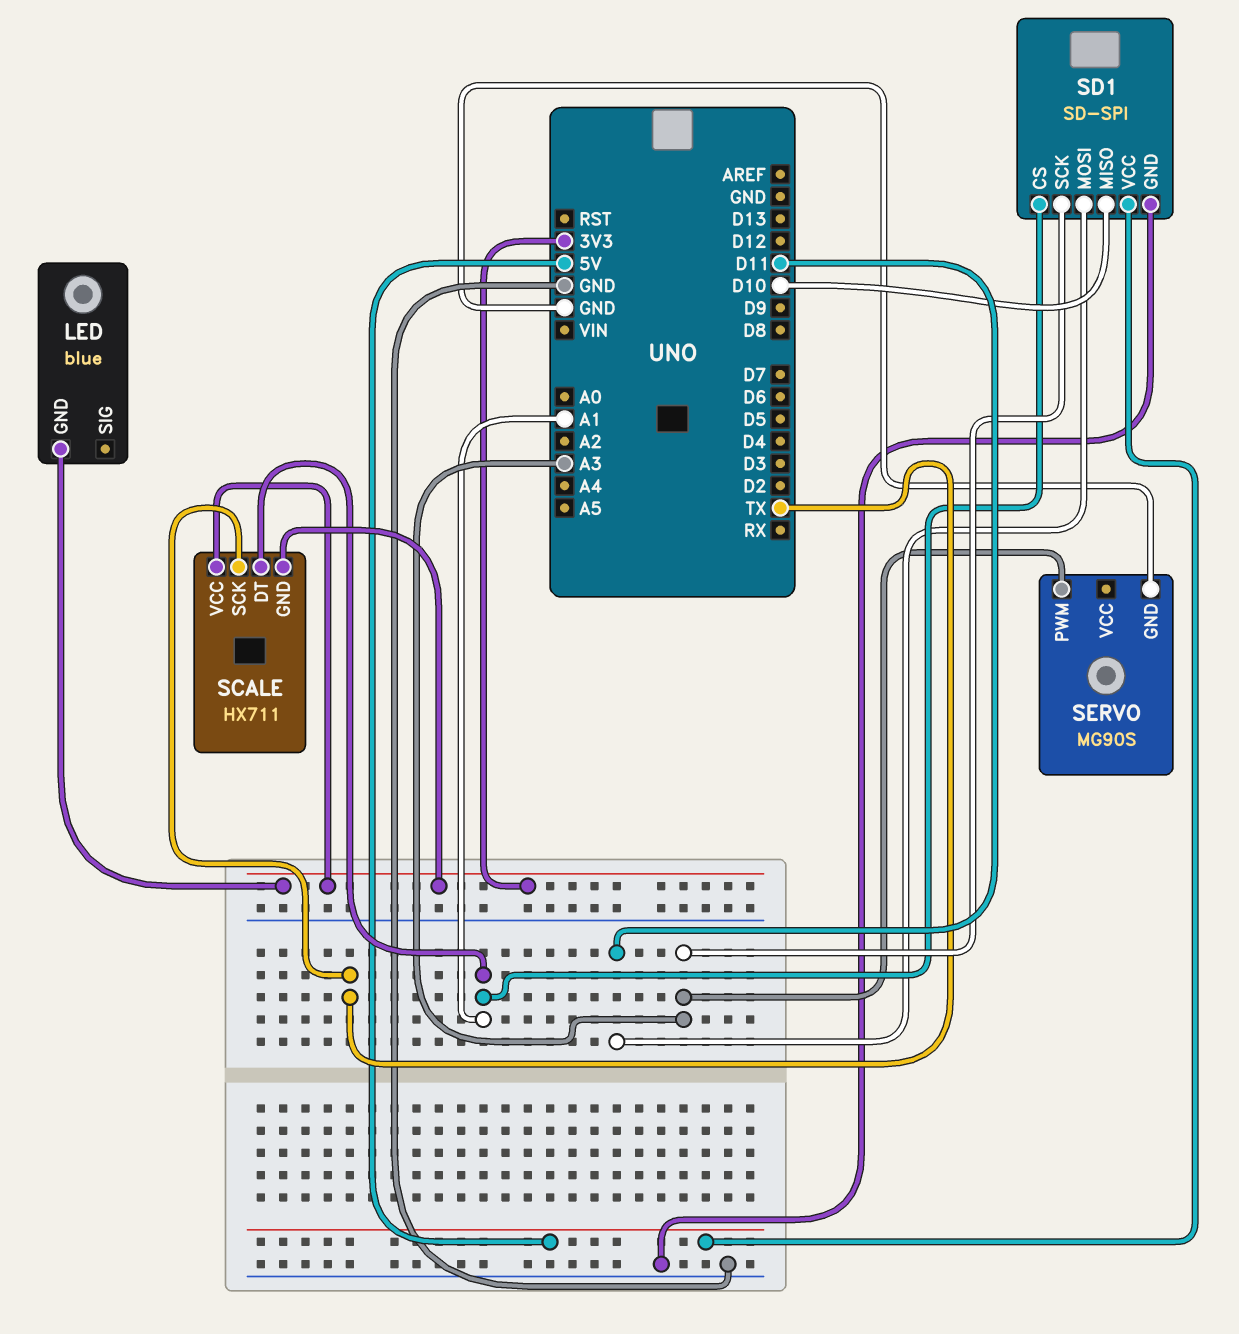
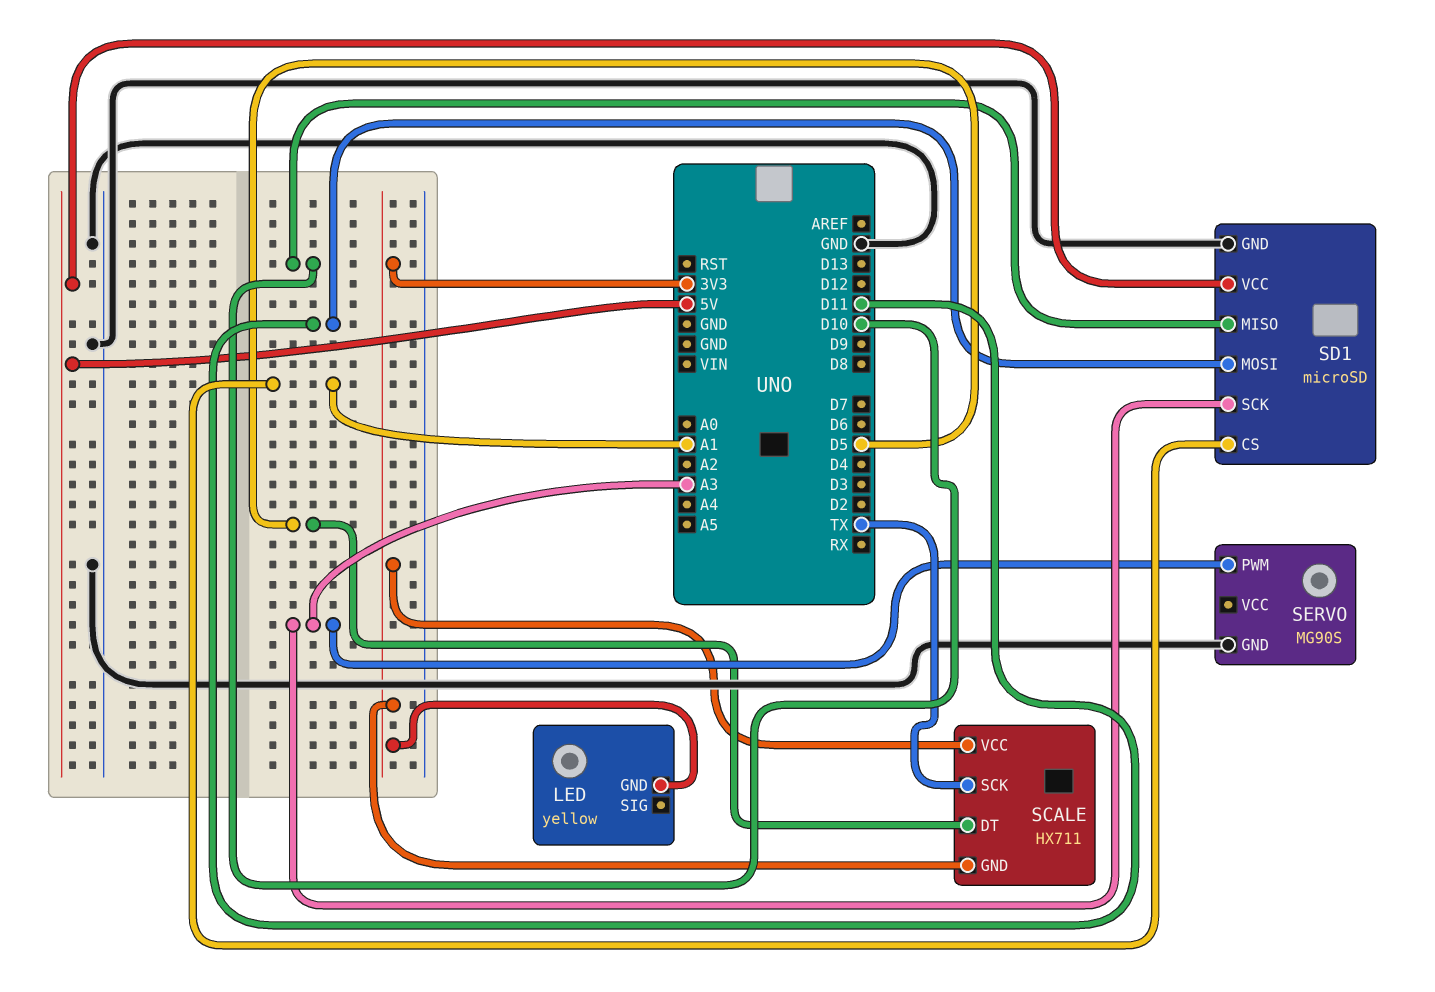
LED: blue -> yellow
SCALE pin DT: A1 -> D5
SD1: SD-SPI -> microSD

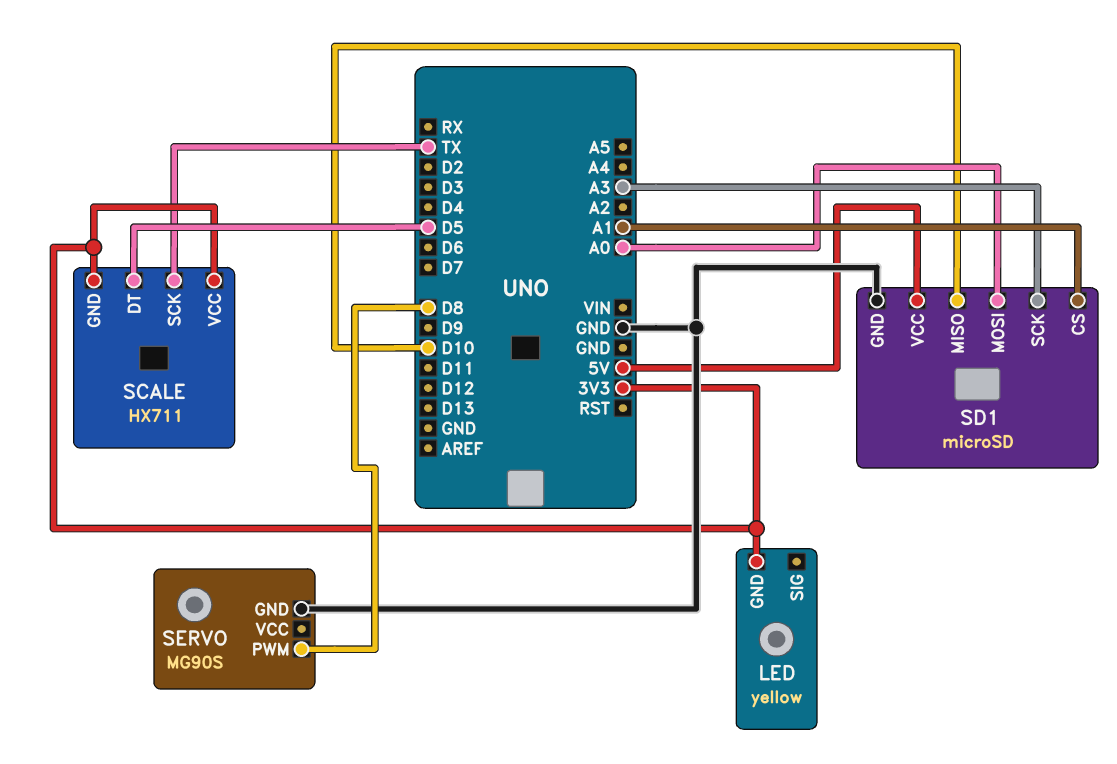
SD1 pin MOSI: D11 -> A0
SERVO pin PWM: A3 -> D8

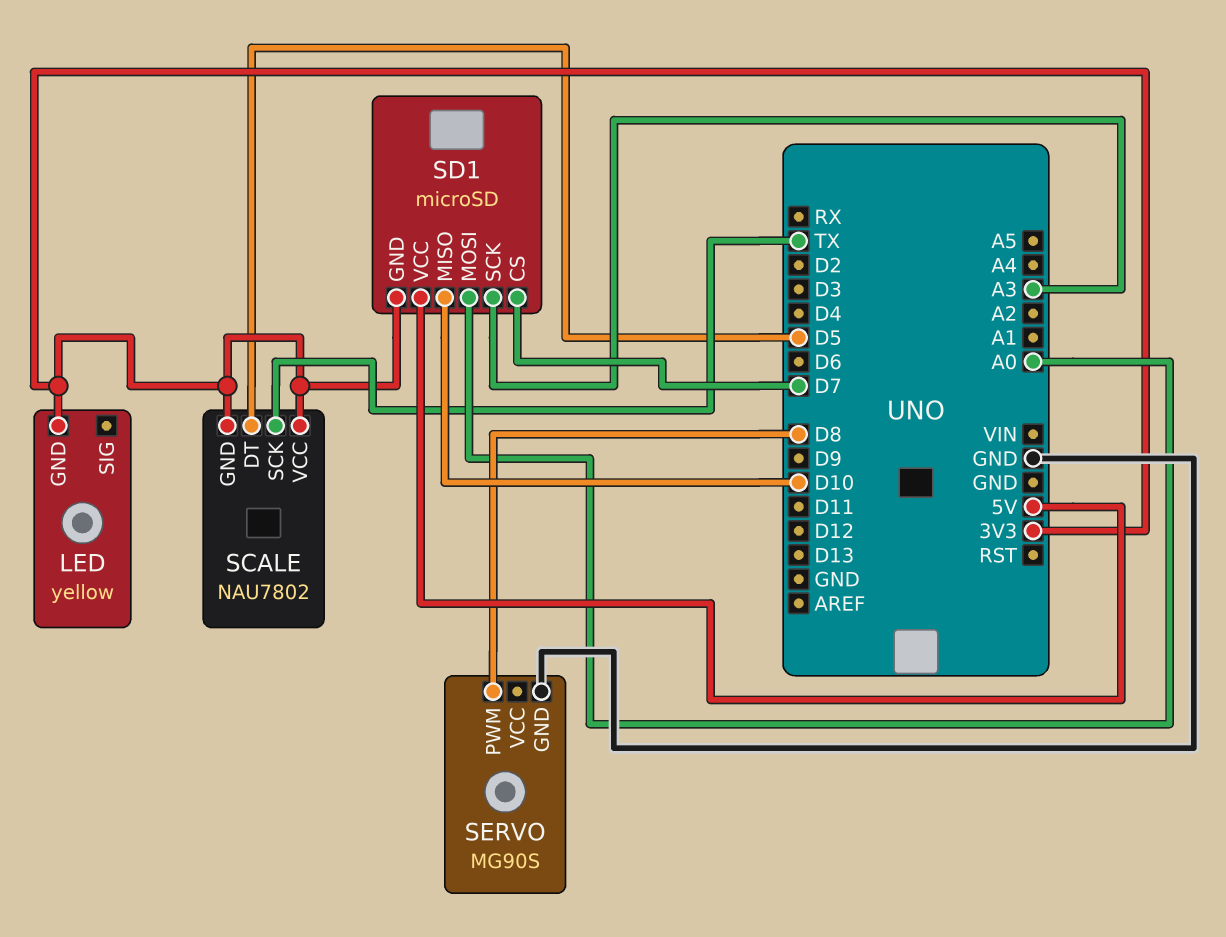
SCALE: HX711 -> NAU7802
SD1 pin CS: A1 -> D7
SD1 pin GND: GND -> 3V3

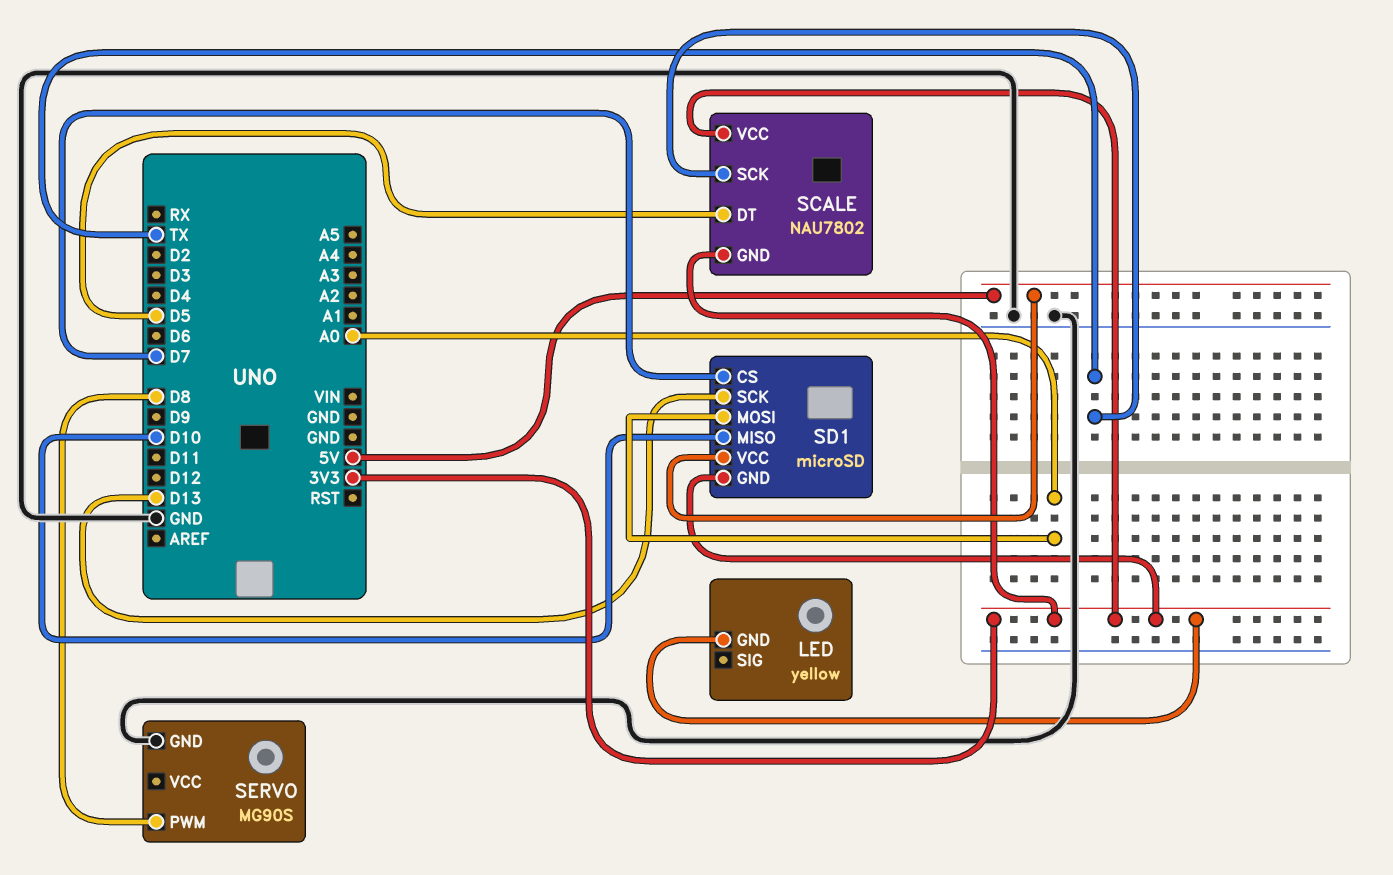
SD1 pin SCK: A3 -> D13

